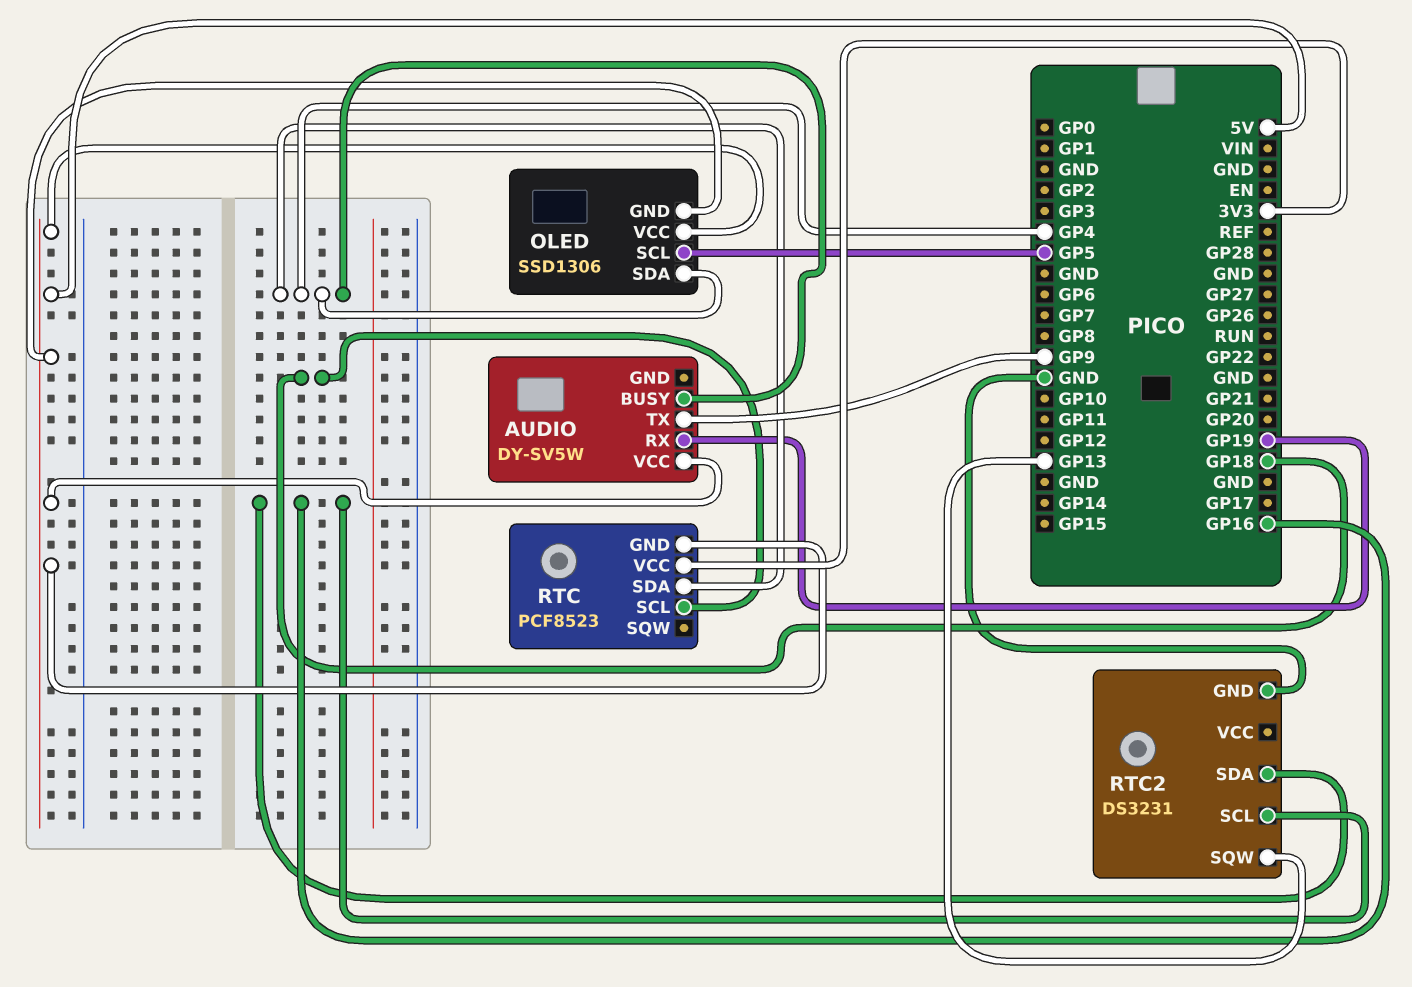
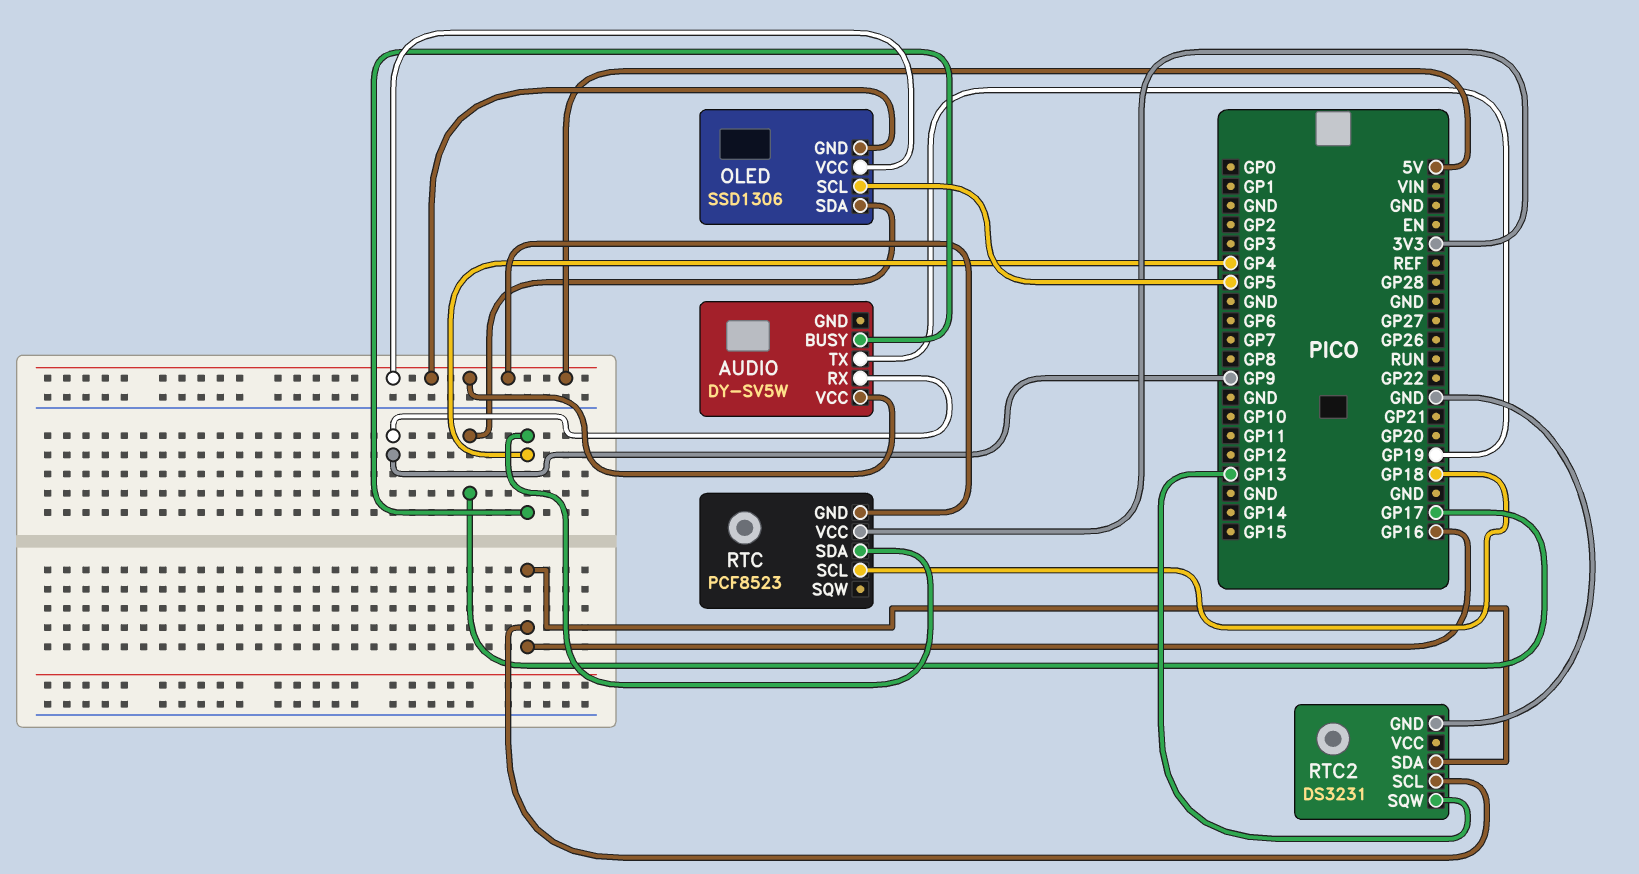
AUDIO pin RX: GP19 -> GP9
AUDIO pin TX: GP9 -> GP19
OLED pin SDA: GP4 -> GP17

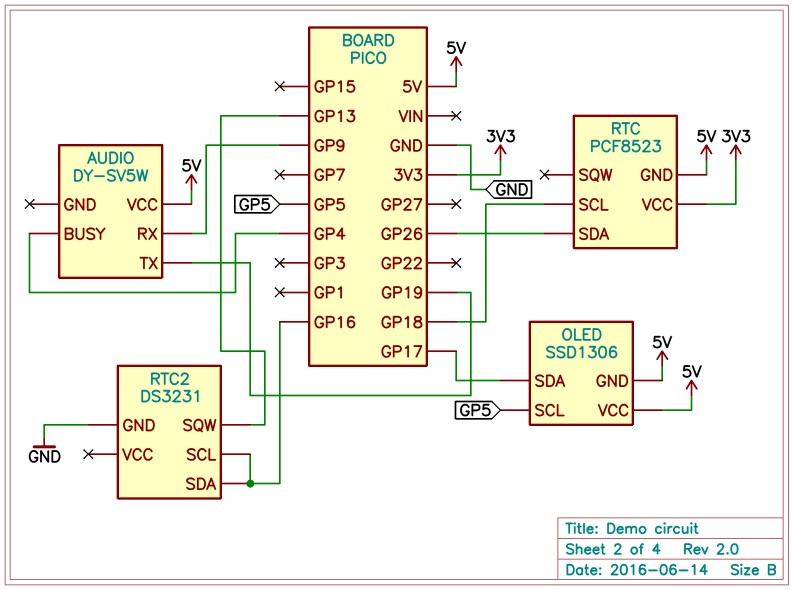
RTC pin SDA: GP4 -> GP26

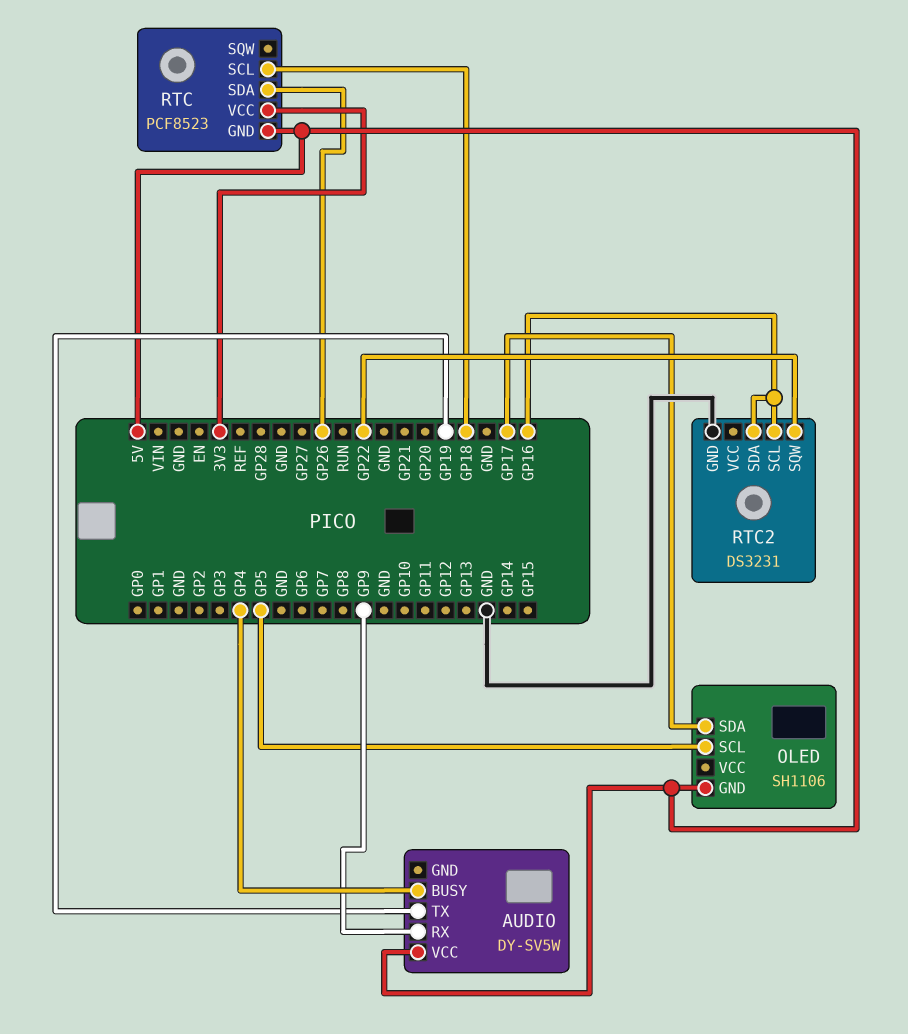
OLED: SSD1306 -> SH1106
OLED pin VCC: 5V -> none
RTC2 pin SQW: GP13 -> GP22

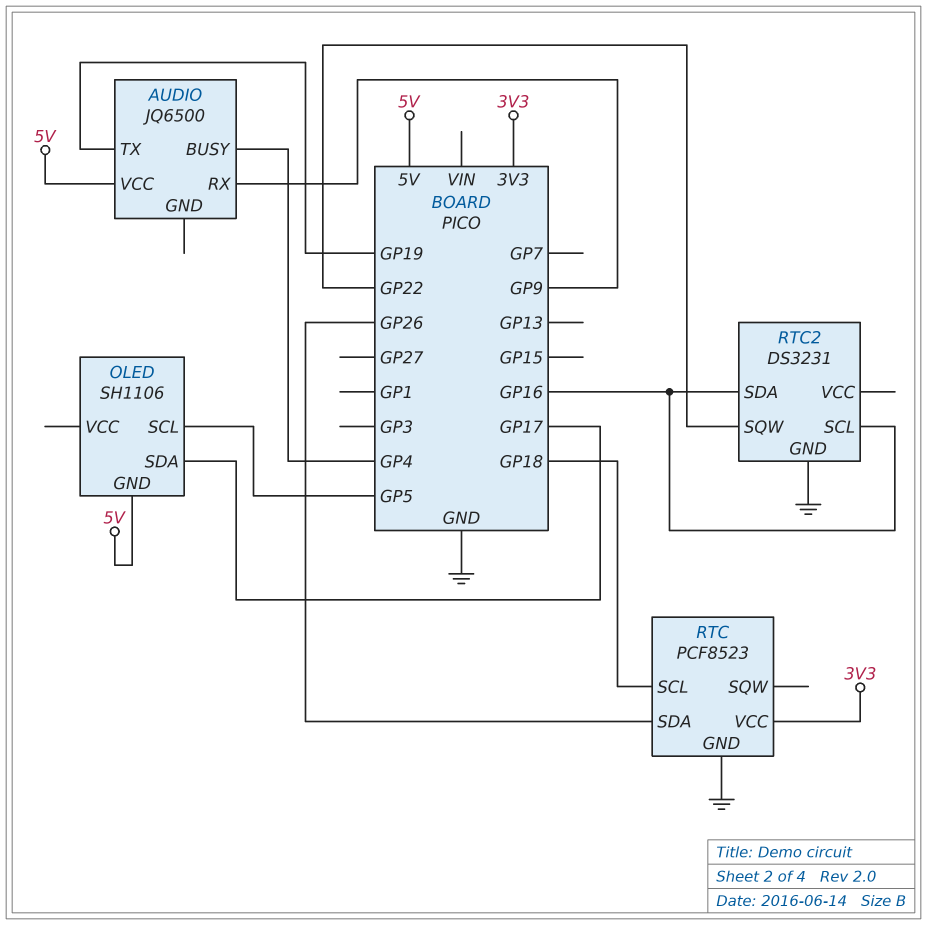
AUDIO: DY-SV5W -> JQ6500
RTC pin GND: 5V -> GND

